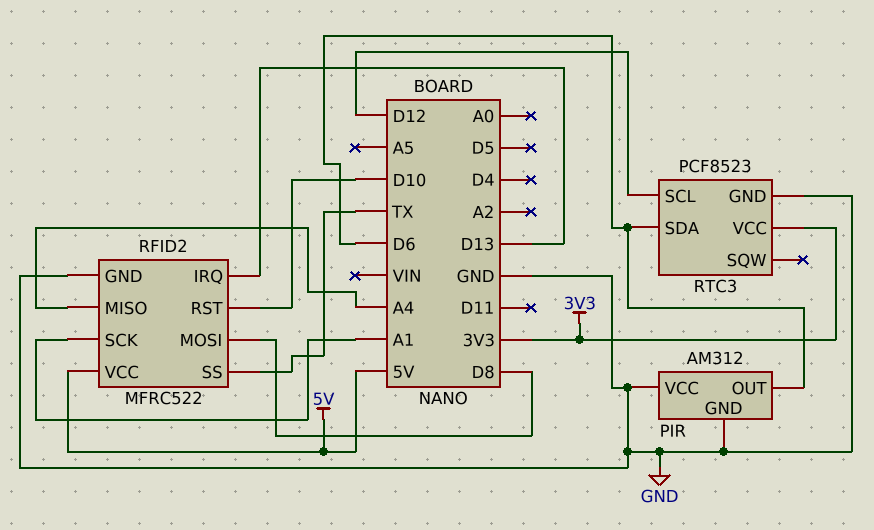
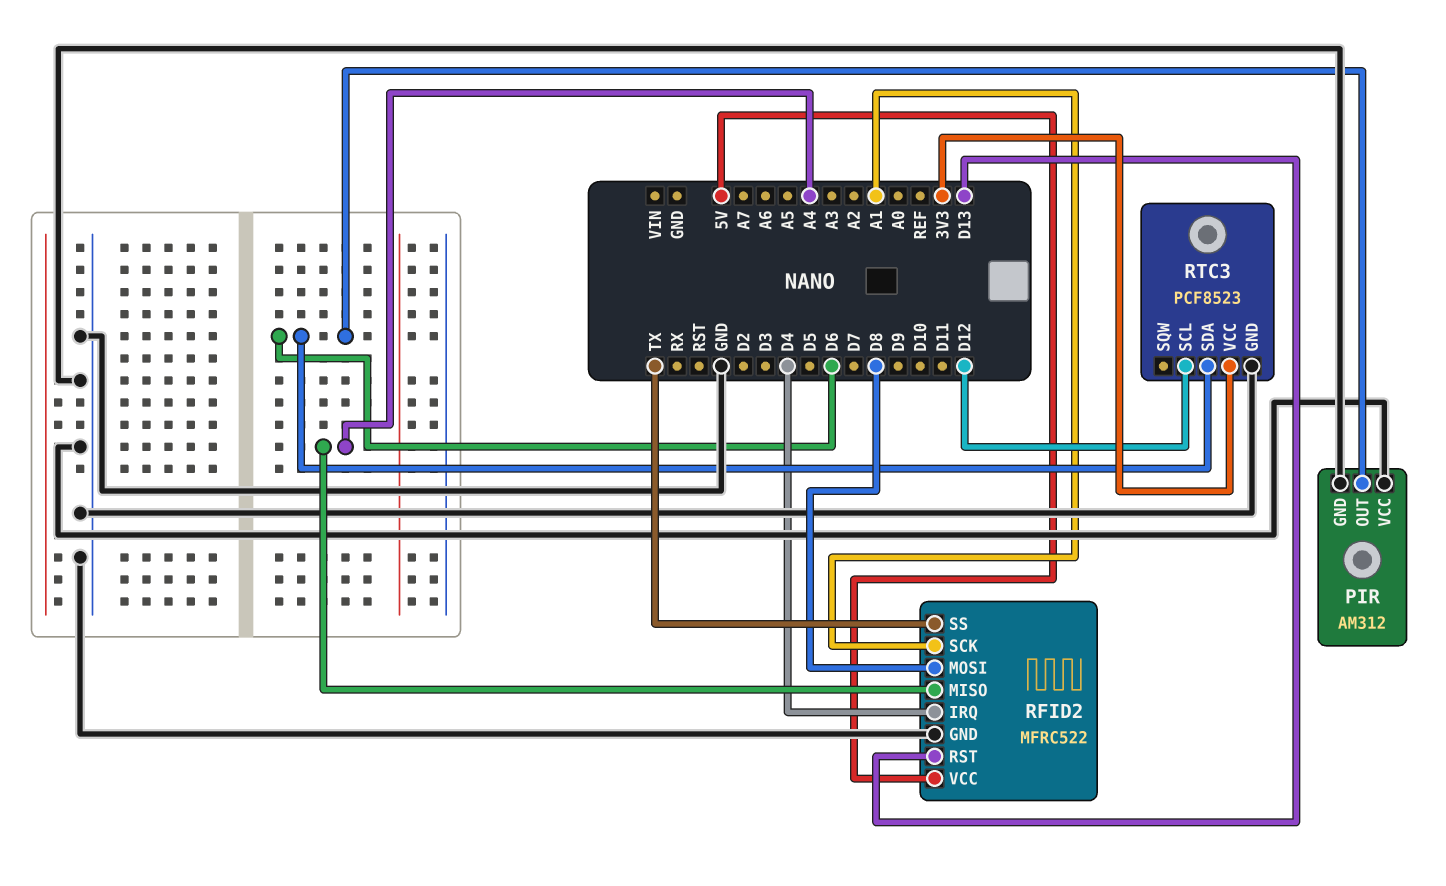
RFID2 pin IRQ: D13 -> D4
RFID2 pin RST: D10 -> D13

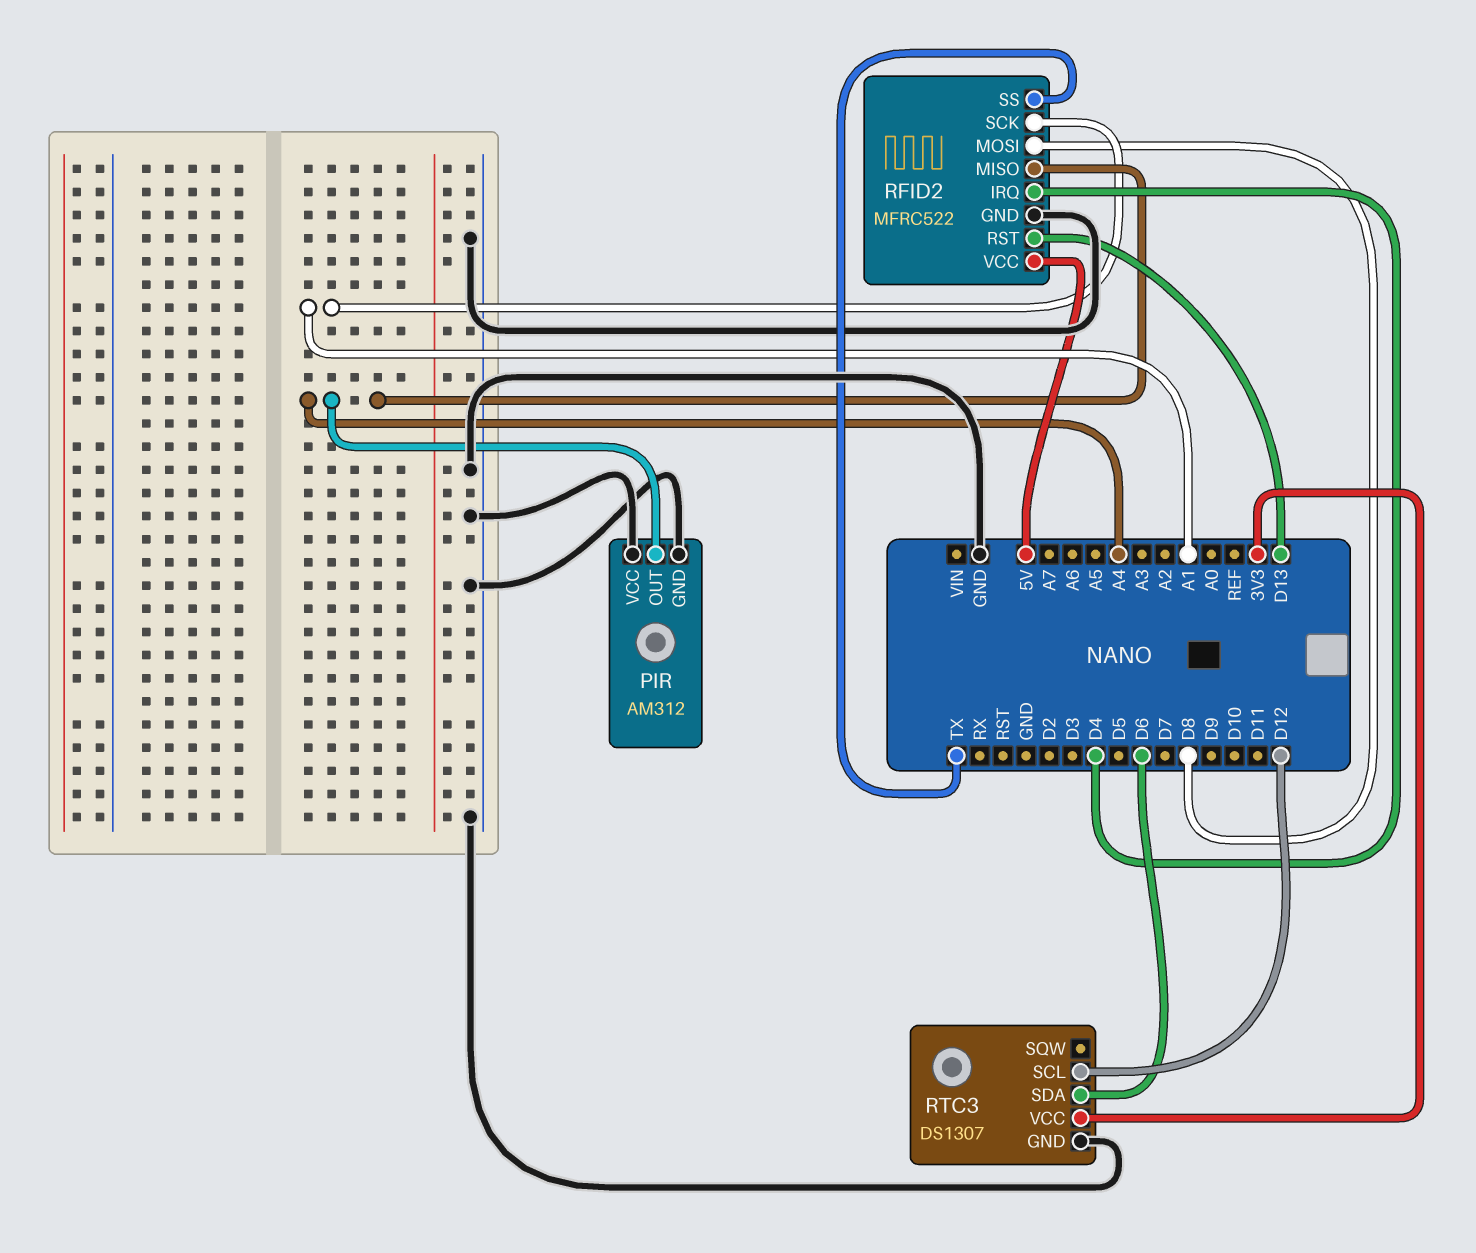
PIR pin OUT: D6 -> A4
RTC3: PCF8523 -> DS1307

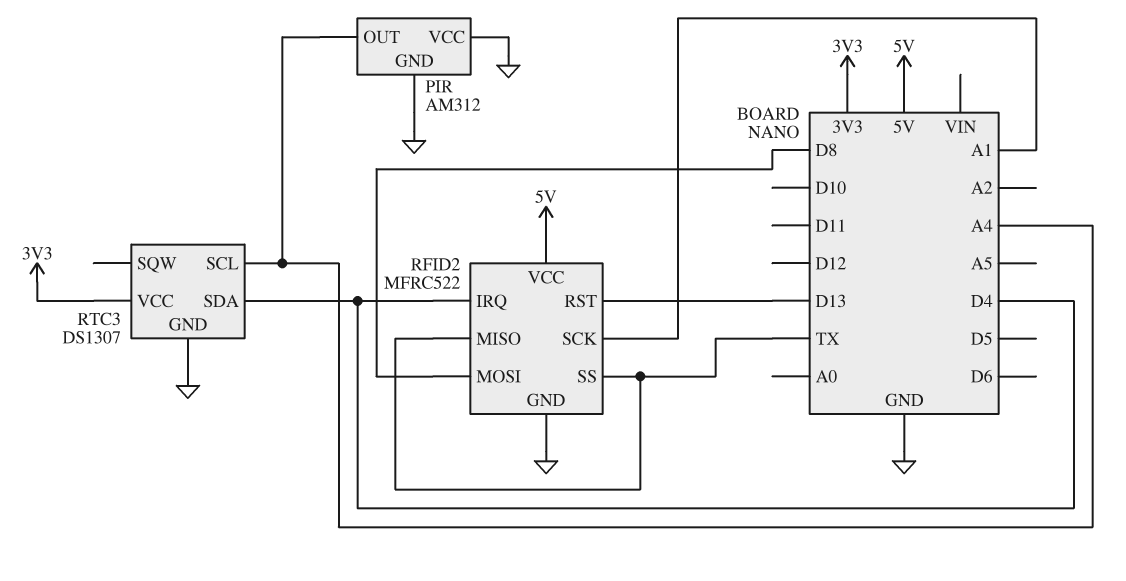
RFID2 pin MISO: A4 -> TX
RTC3 pin SCL: D12 -> A4
RTC3 pin SDA: D6 -> D4

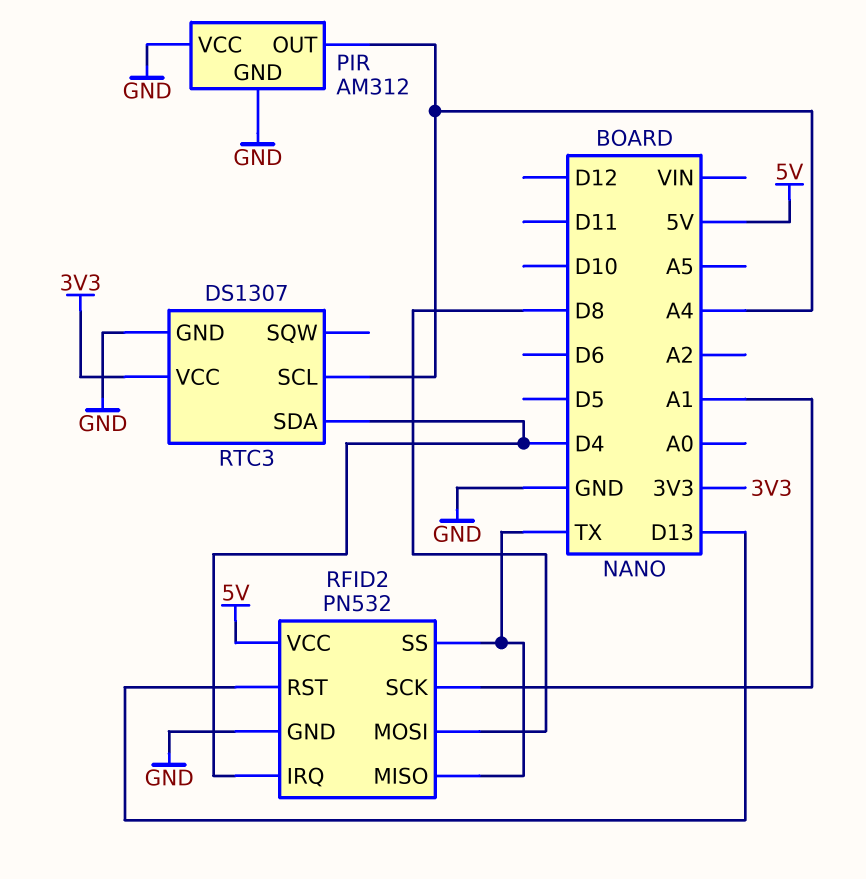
RFID2: MFRC522 -> PN532

